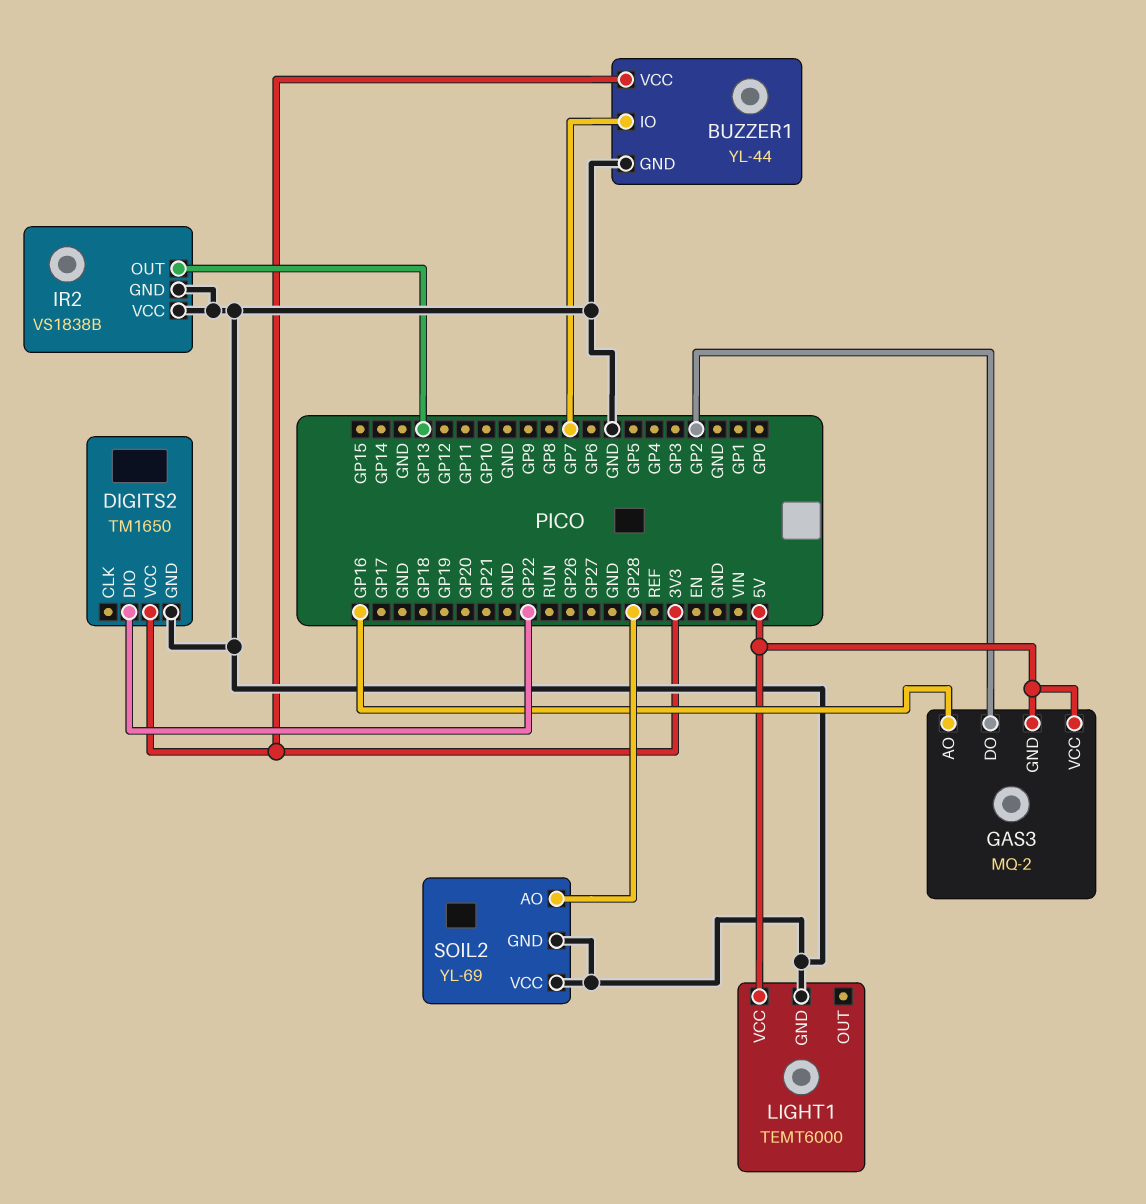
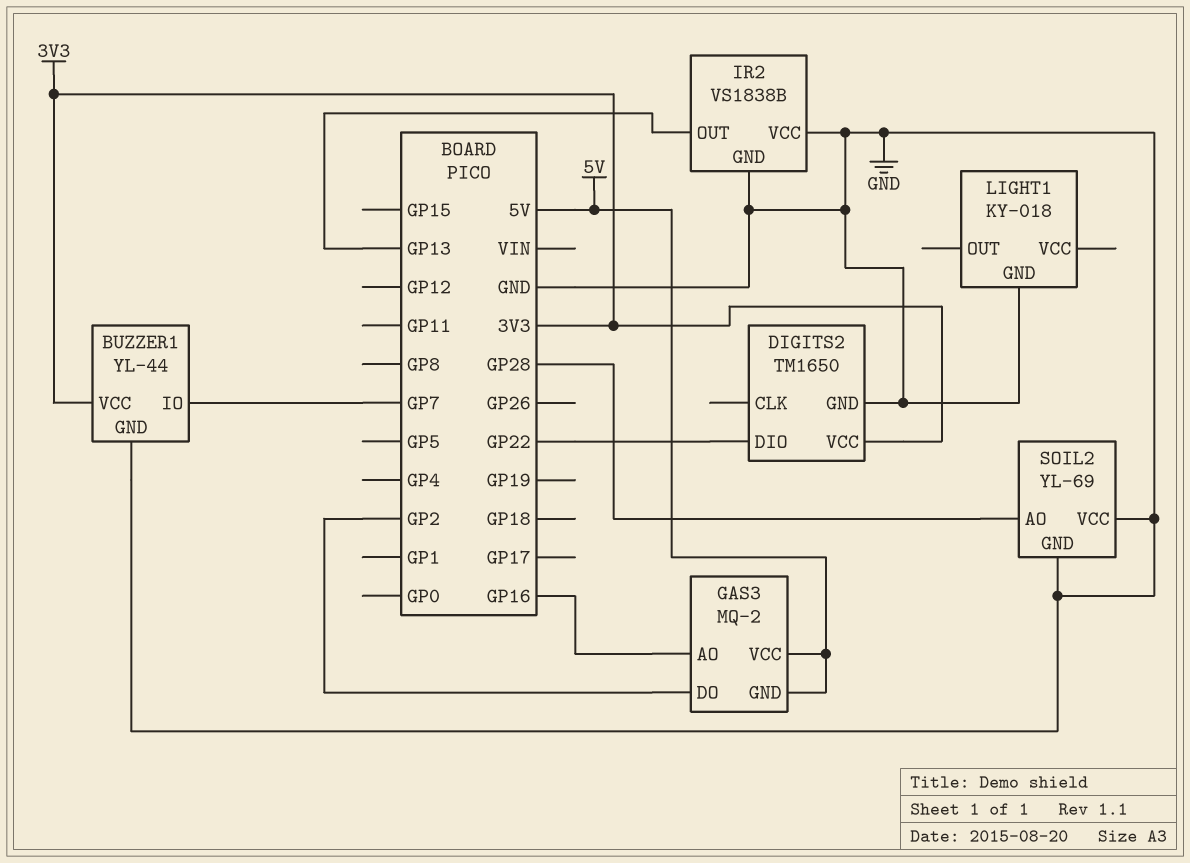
LIGHT1: TEMT6000 -> KY-018
LIGHT1 pin VCC: 5V -> none

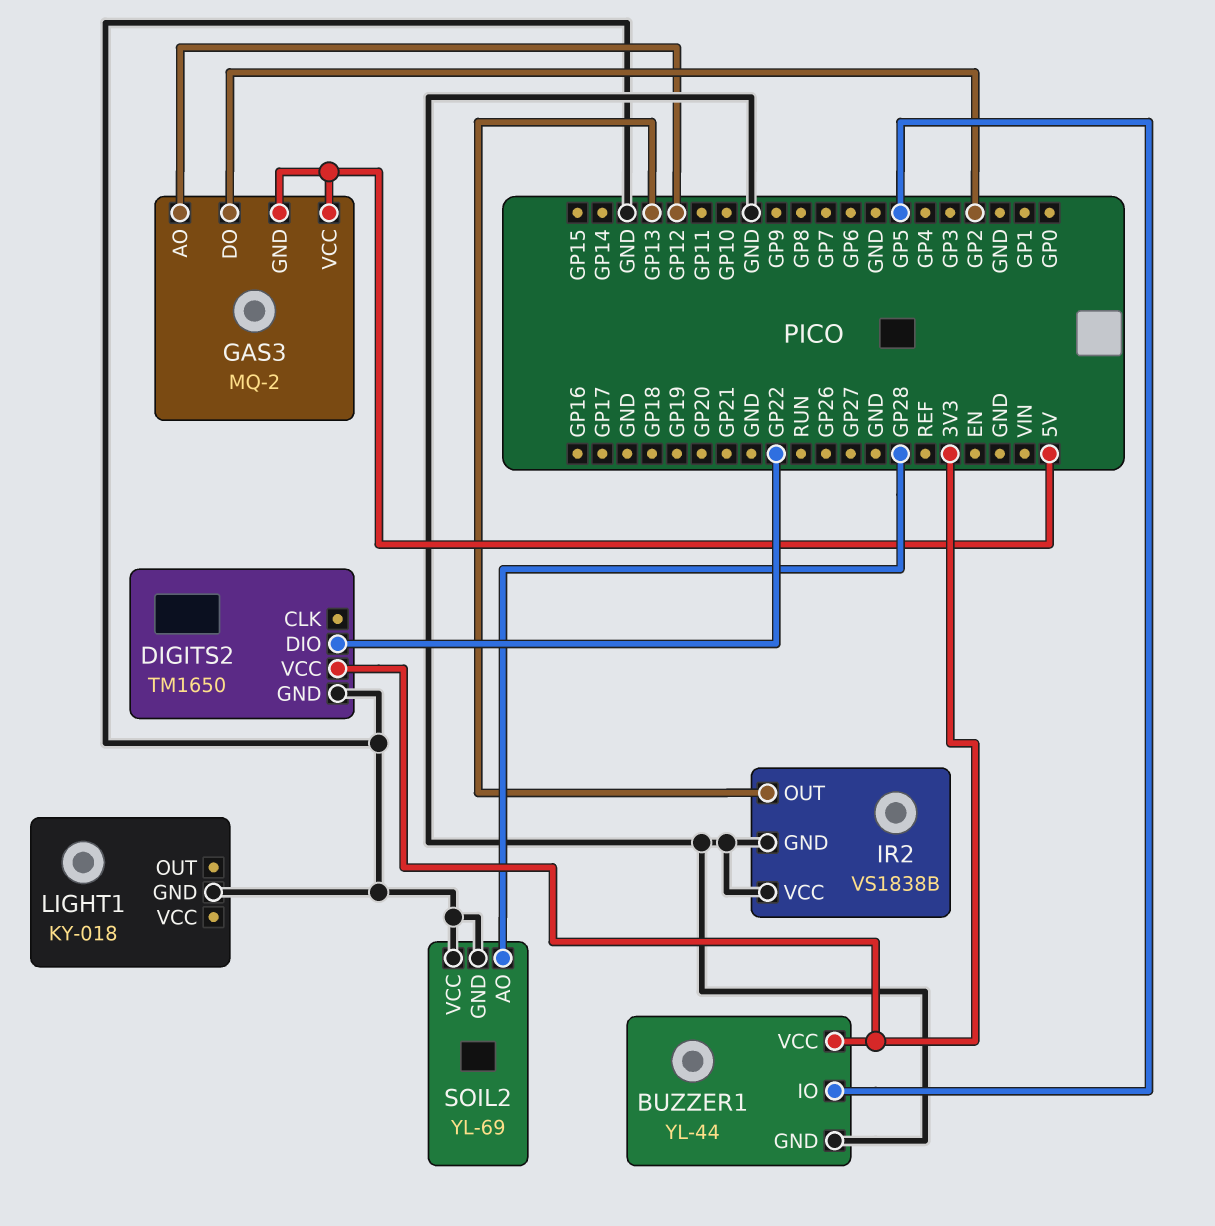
BUZZER1 pin IO: GP7 -> GP5
GAS3 pin AO: GP16 -> GP12

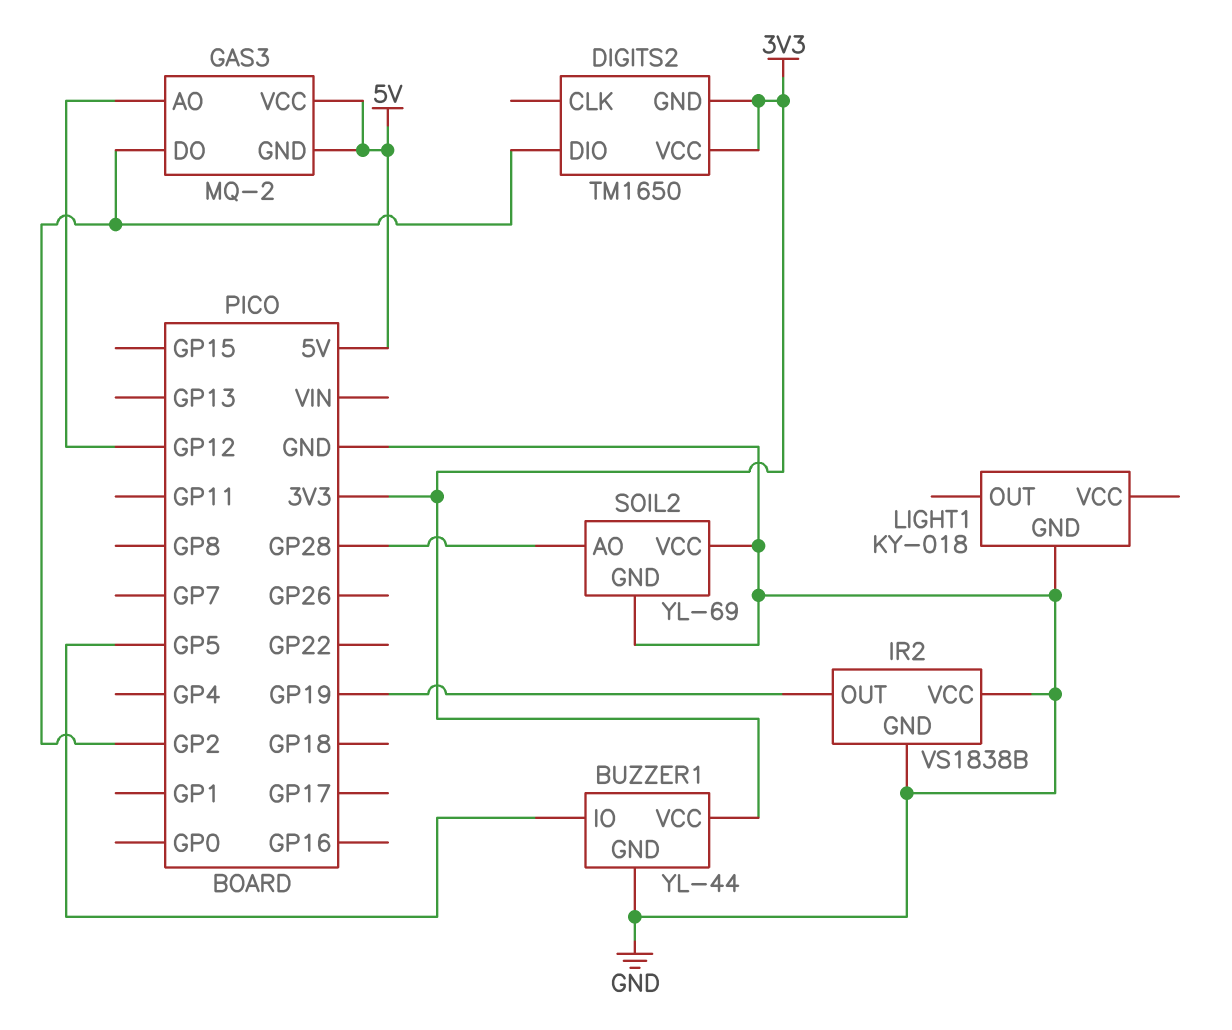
DIGITS2 pin DIO: GP22 -> GP2
DIGITS2 pin GND: GND -> 3V3
IR2 pin OUT: GP13 -> GP19

